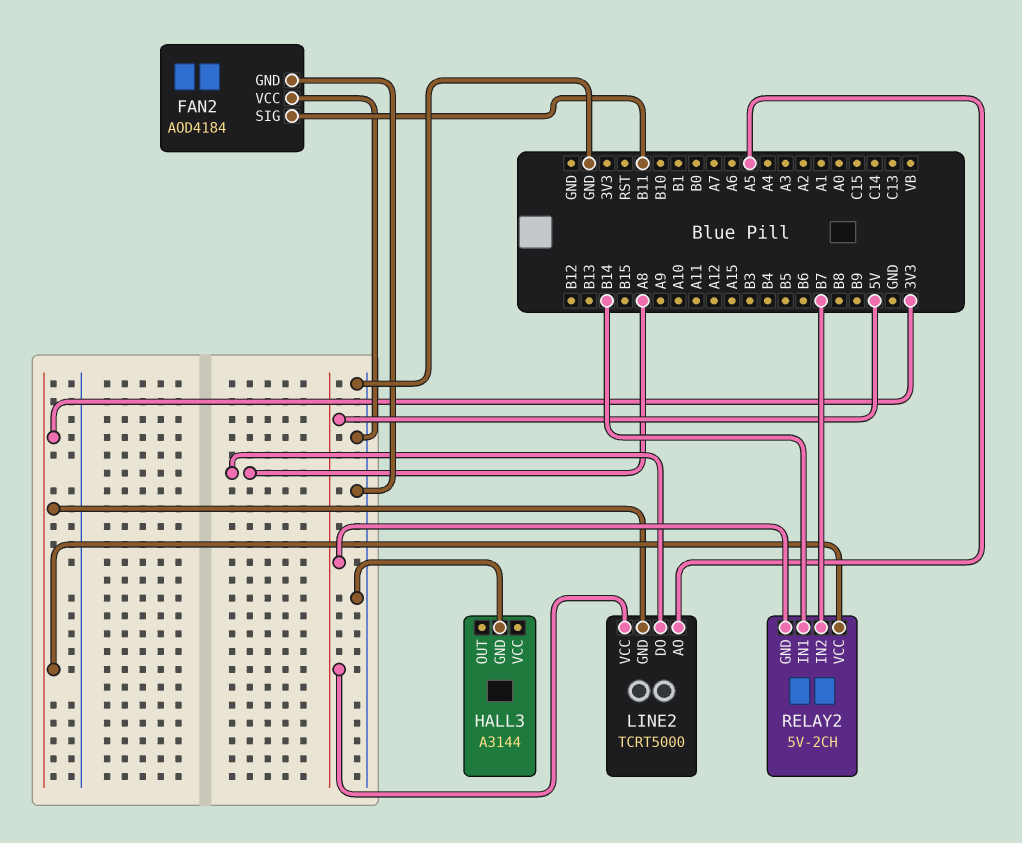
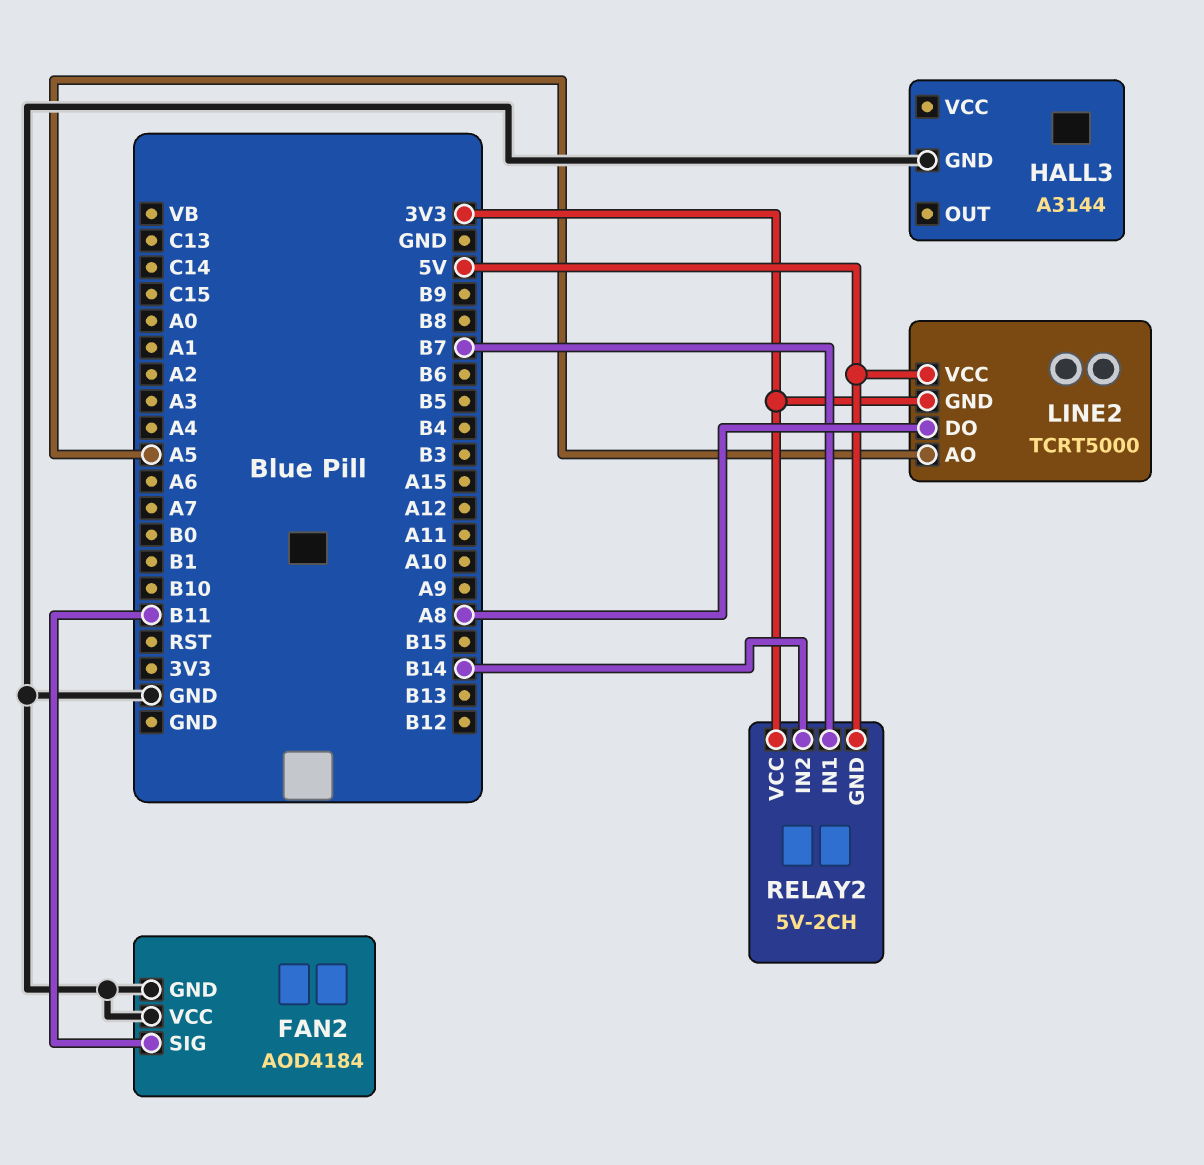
RELAY2 pin IN1: B14 -> B7
RELAY2 pin IN2: B7 -> B14

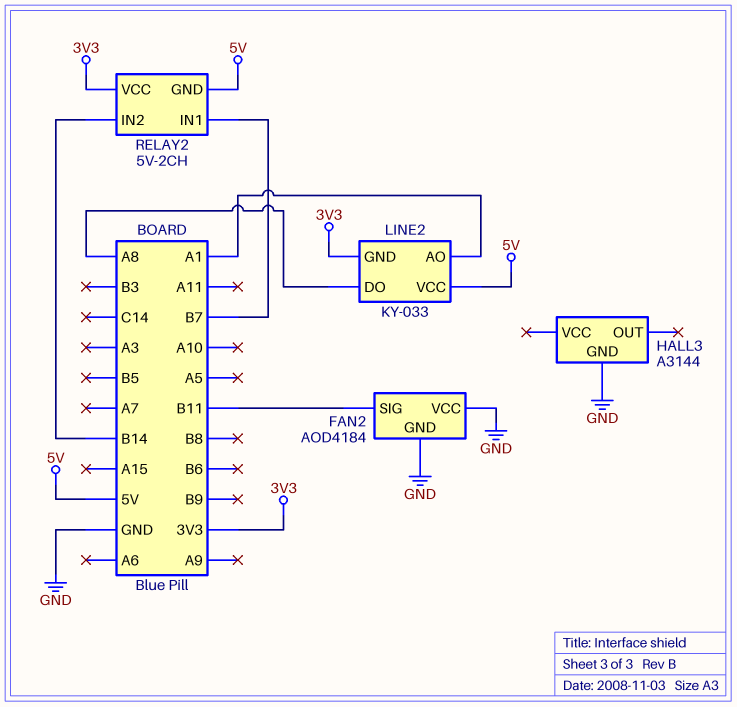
LINE2: TCRT5000 -> KY-033
LINE2 pin AO: A5 -> A1

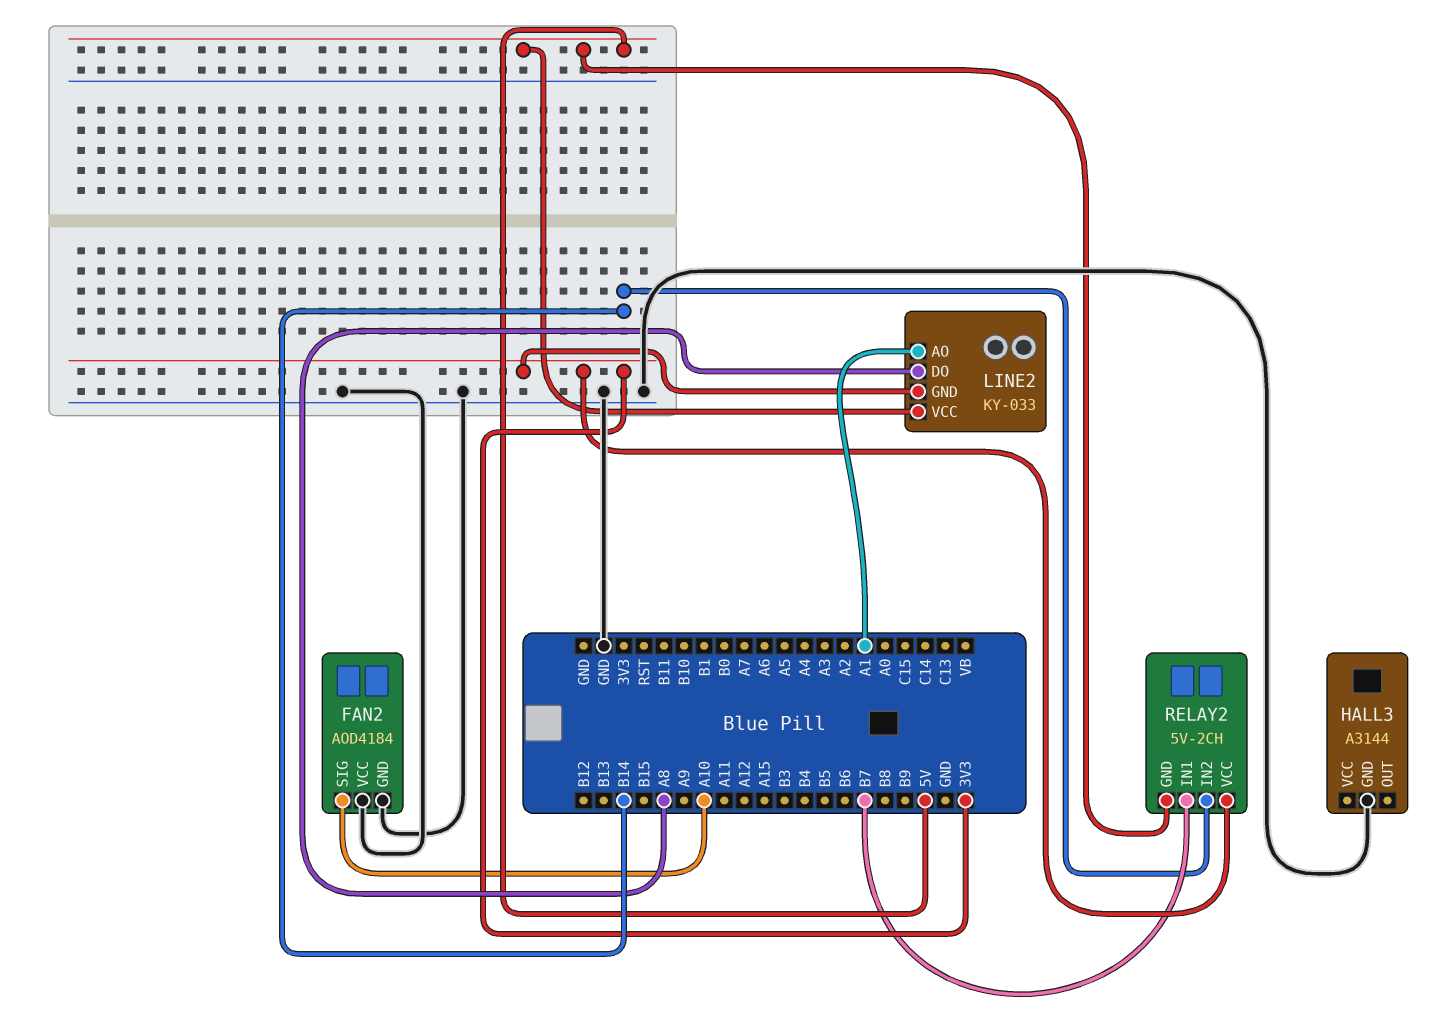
FAN2 pin SIG: B11 -> A10

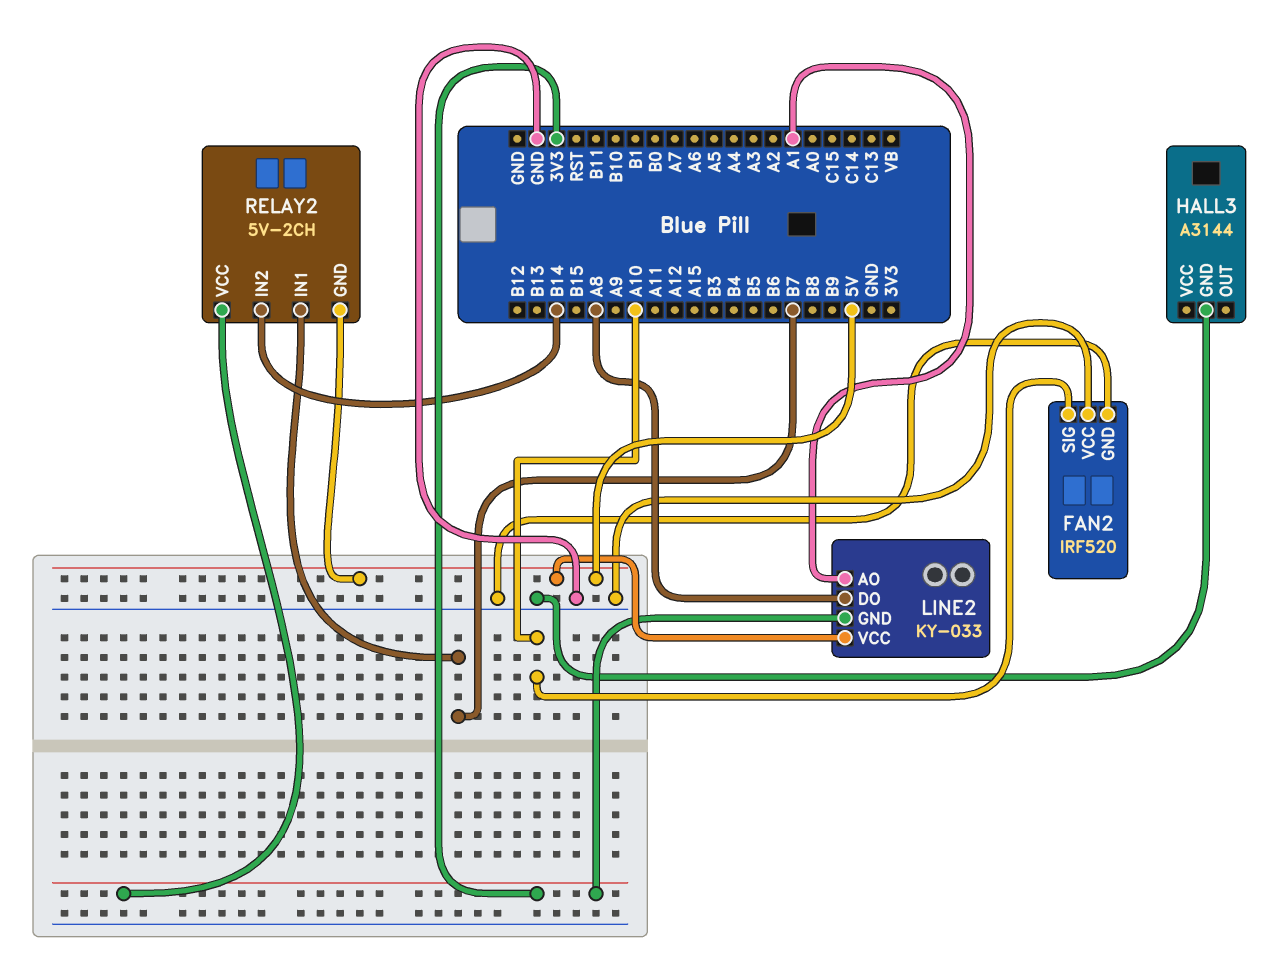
FAN2: AOD4184 -> IRF520

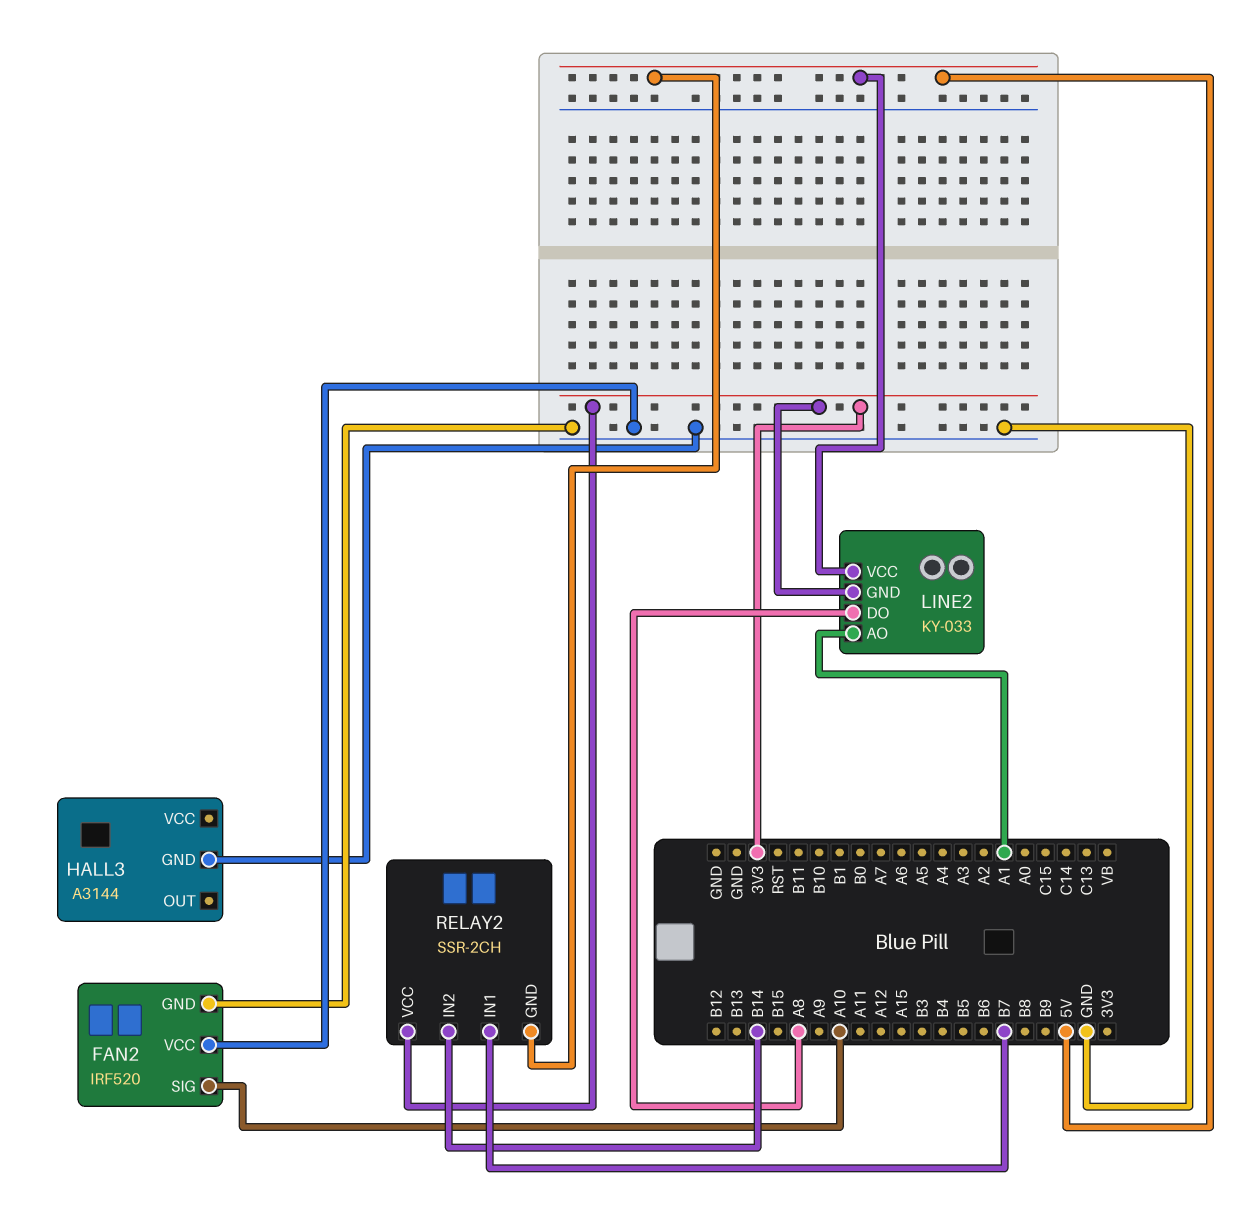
RELAY2: 5V-2CH -> SSR-2CH

